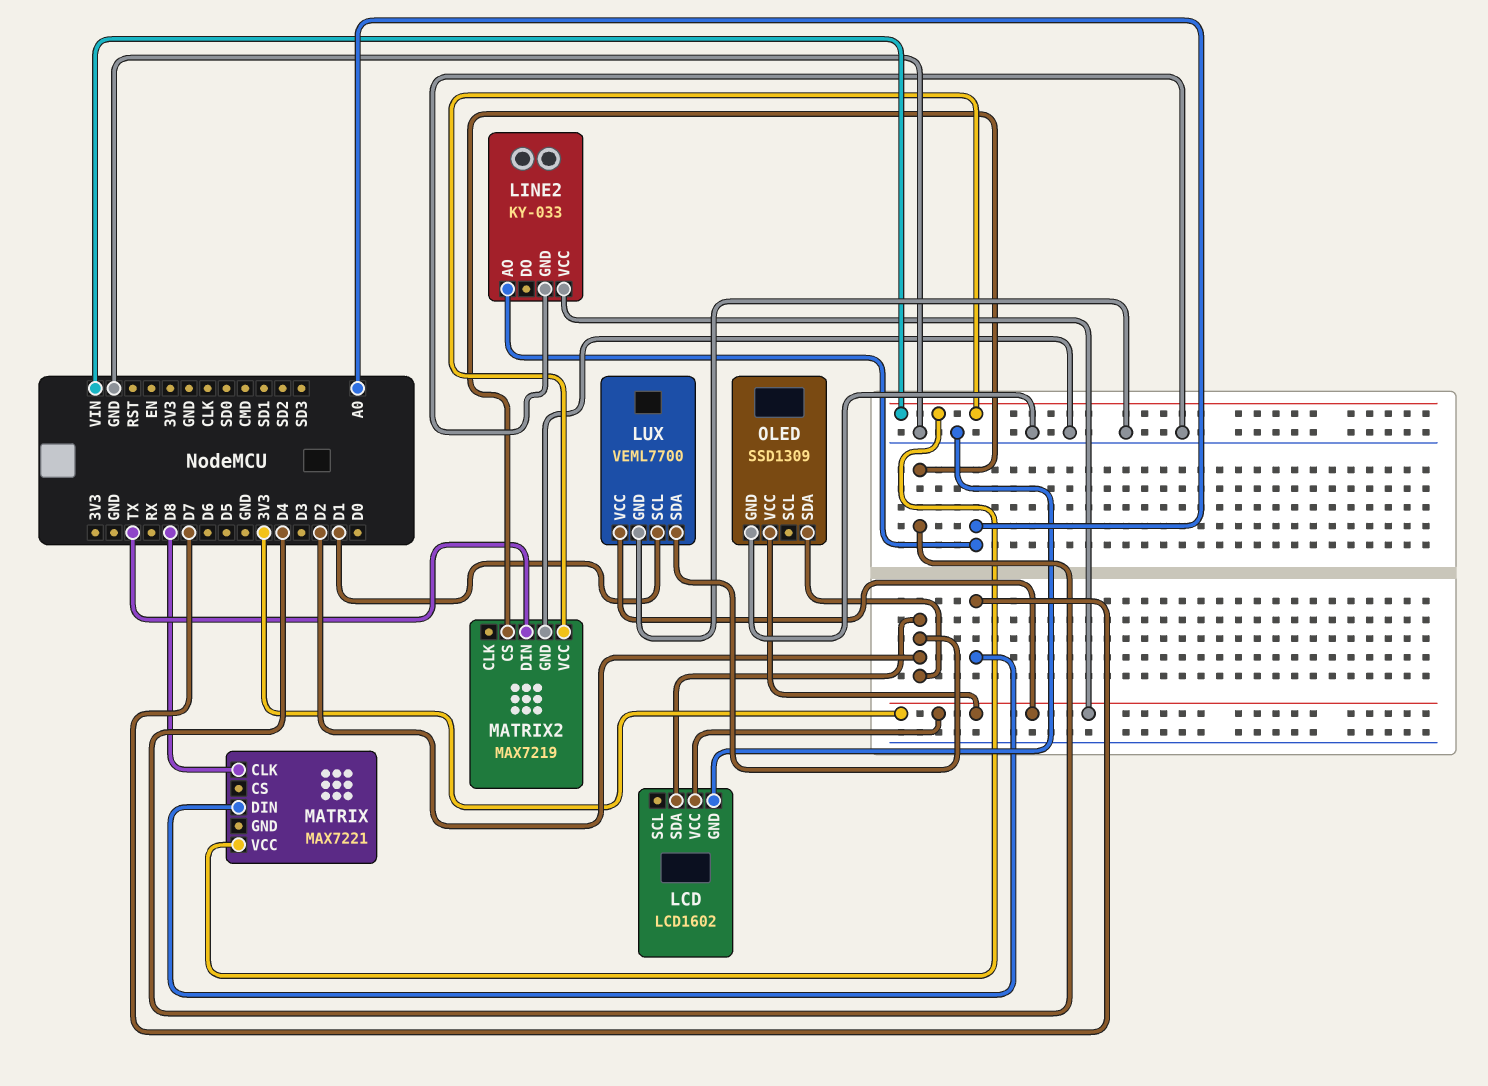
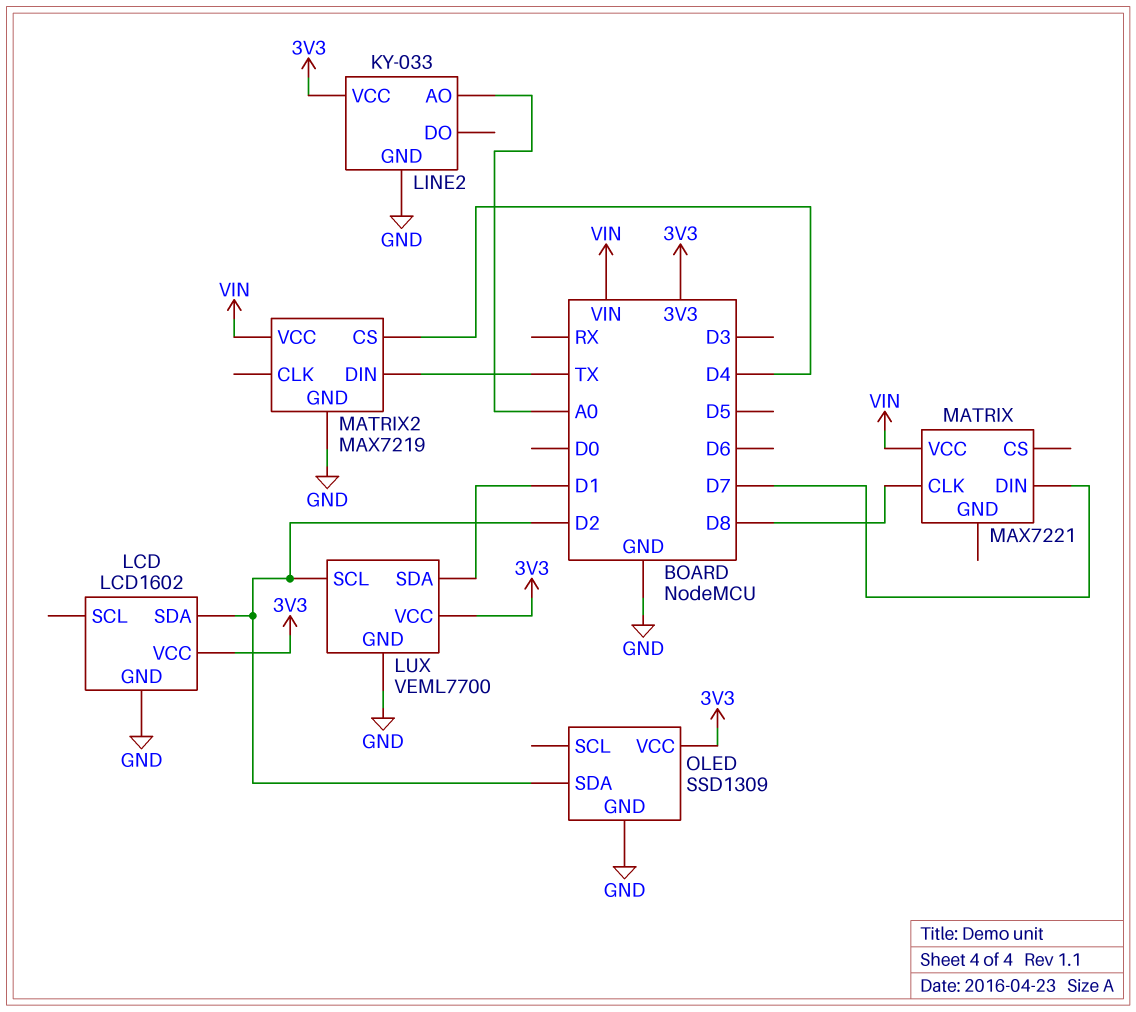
LUX pin SCL: D1 -> D2
LUX pin SDA: D2 -> D1

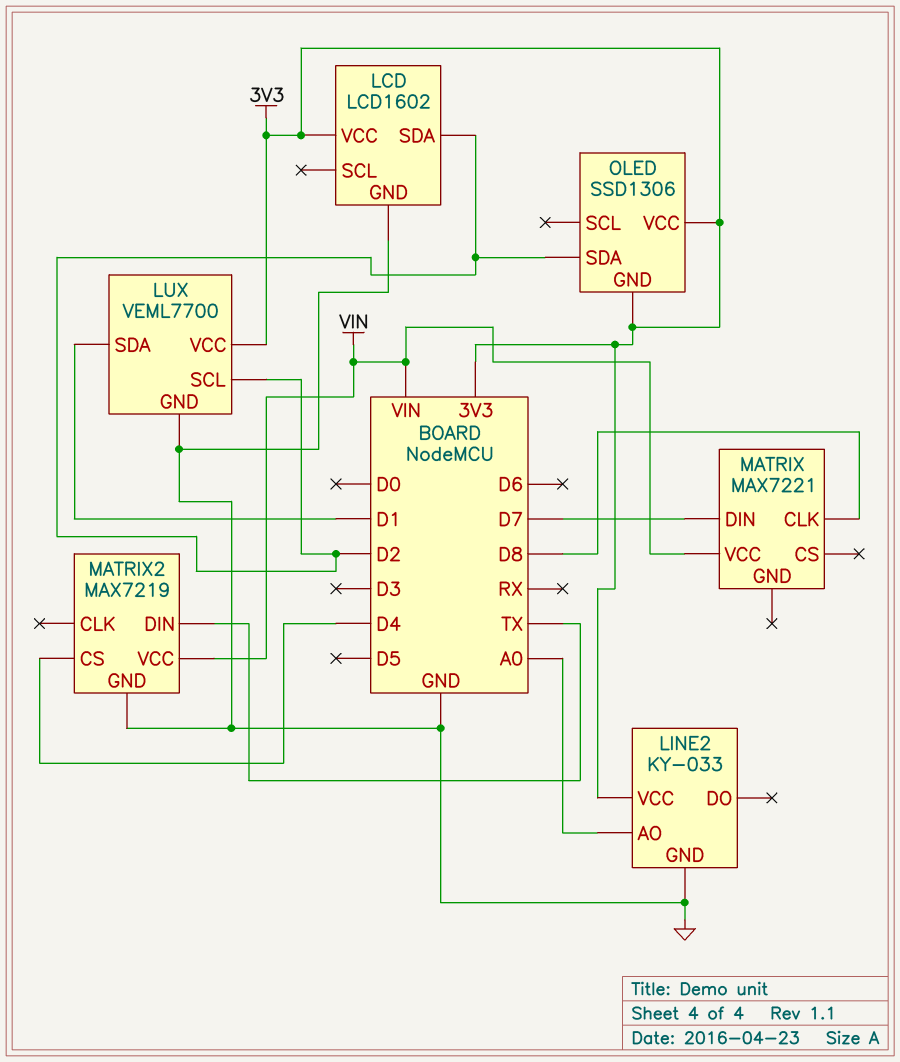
OLED: SSD1309 -> SSD1306
OLED pin GND: GND -> 3V3

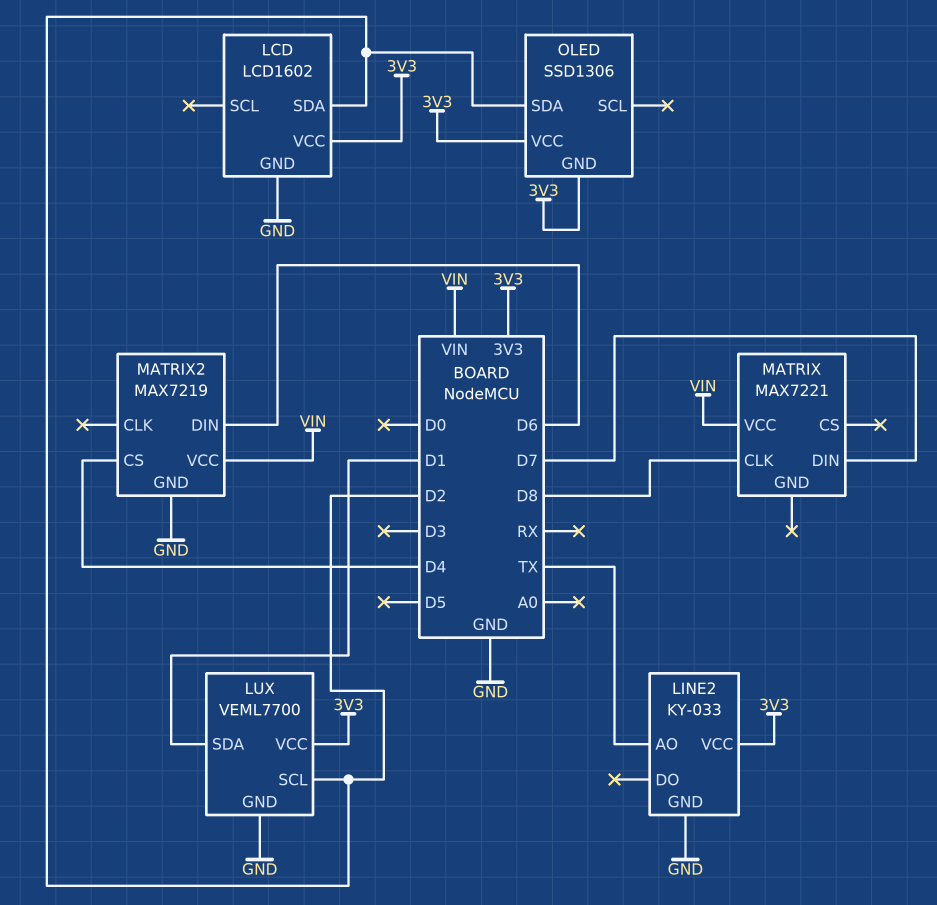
LINE2 pin AO: A0 -> TX
MATRIX2 pin DIN: TX -> D6

